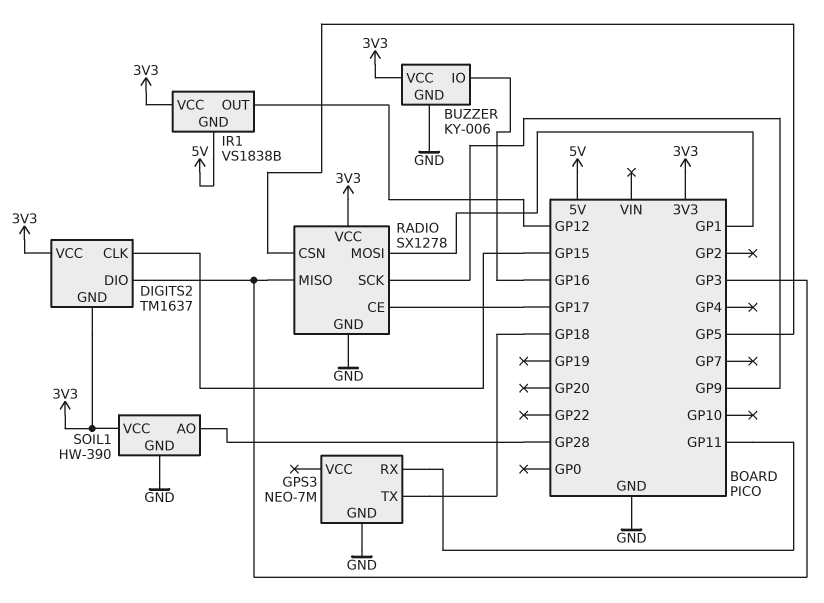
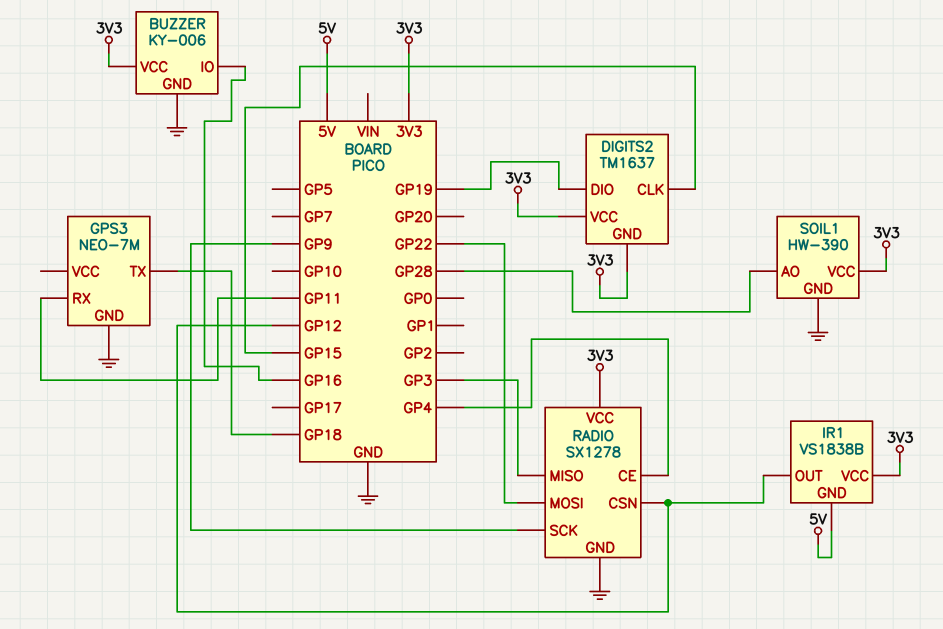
DIGITS2 pin DIO: GP3 -> GP19
RADIO pin CE: GP17 -> GP4
RADIO pin CSN: GP5 -> GP12
RADIO pin MOSI: GP1 -> GP22

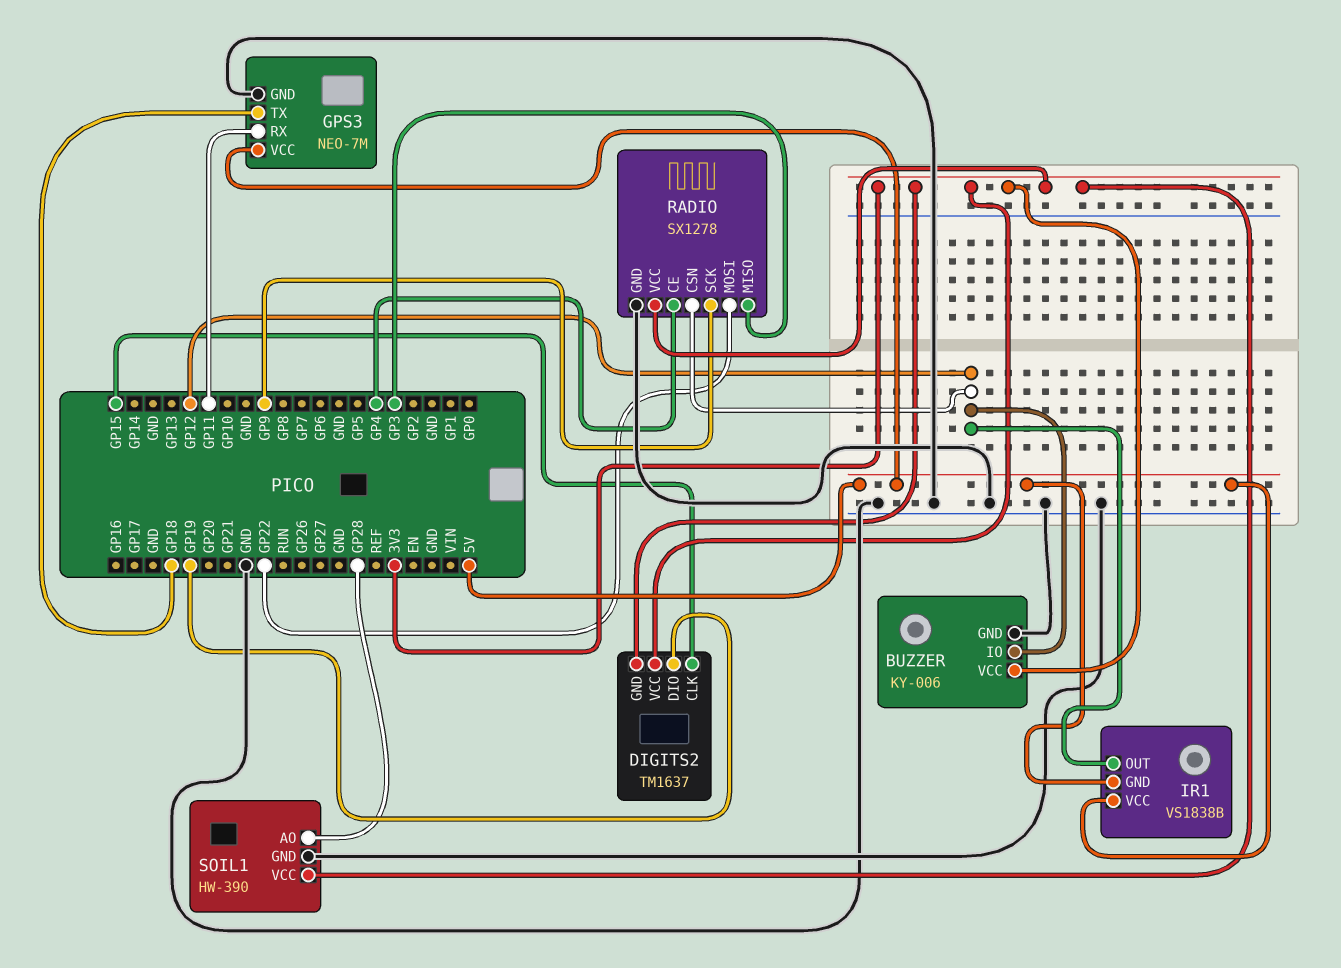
BUZZER pin IO: GP16 -> GP12
GPS3 pin VCC: none -> 5V
IR1 pin VCC: 3V3 -> 5V

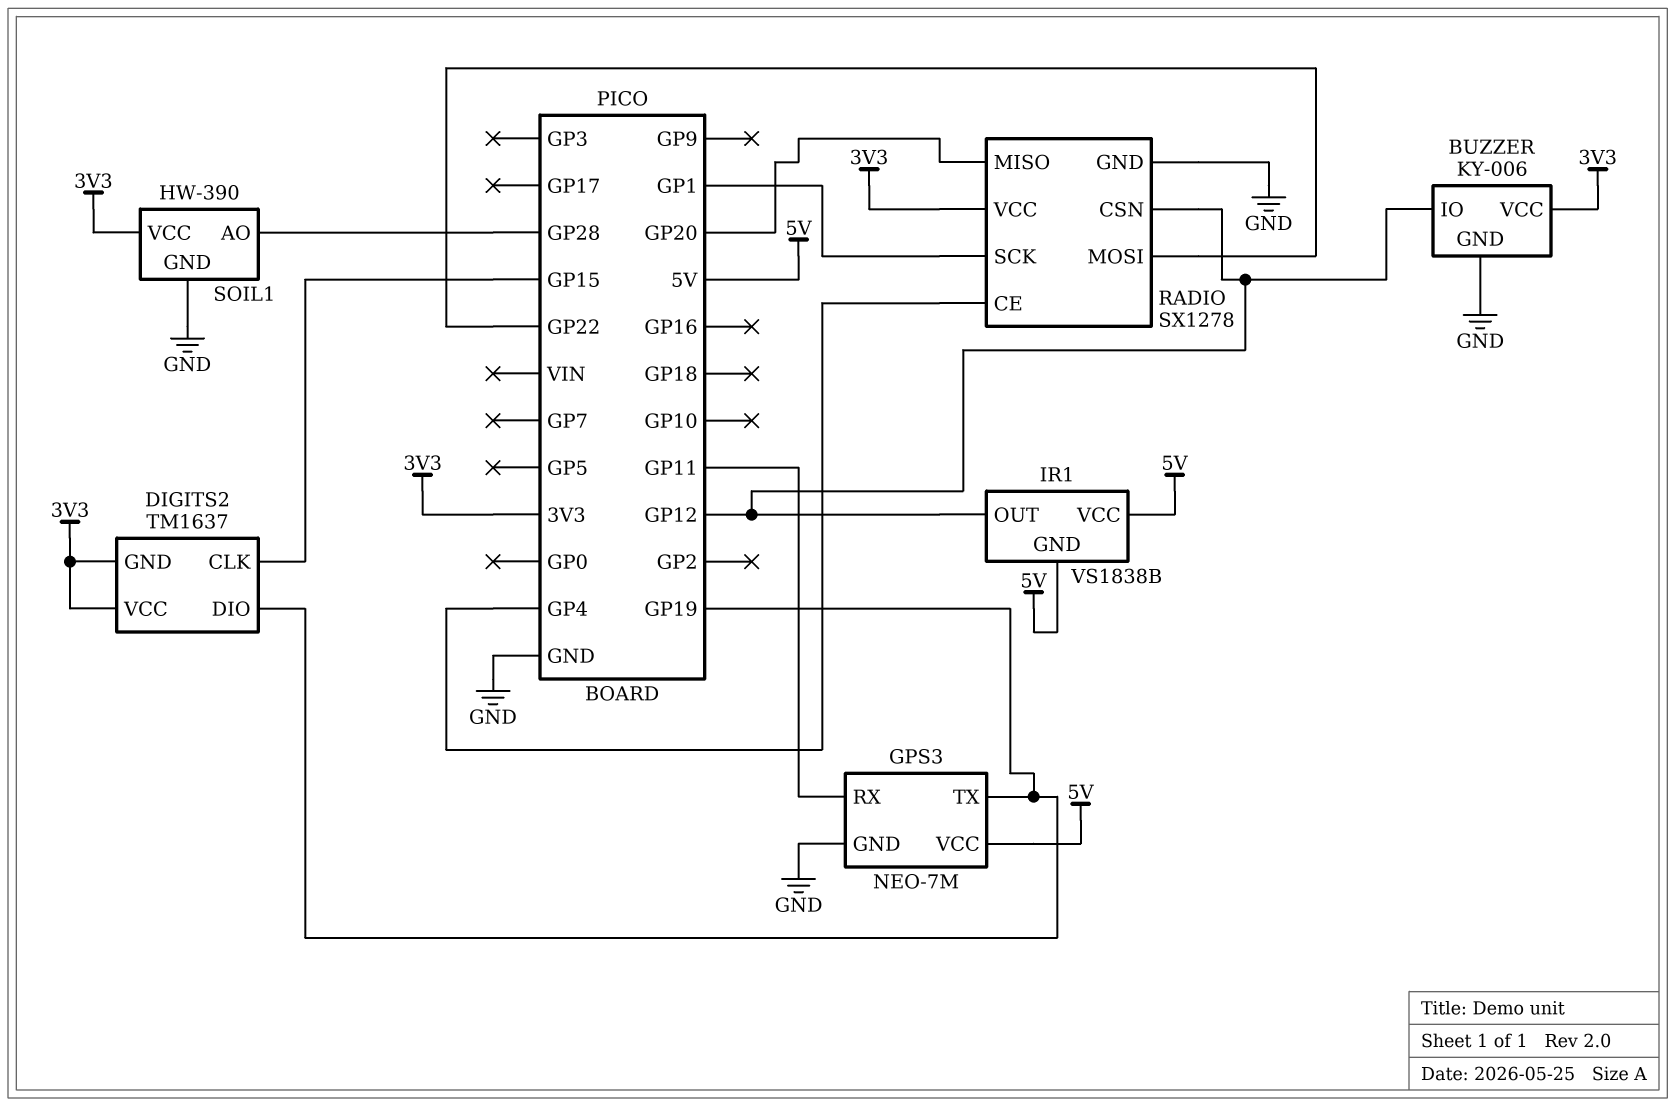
GPS3 pin TX: GP18 -> GP19
RADIO pin MISO: GP3 -> GP20
RADIO pin SCK: GP9 -> GP1

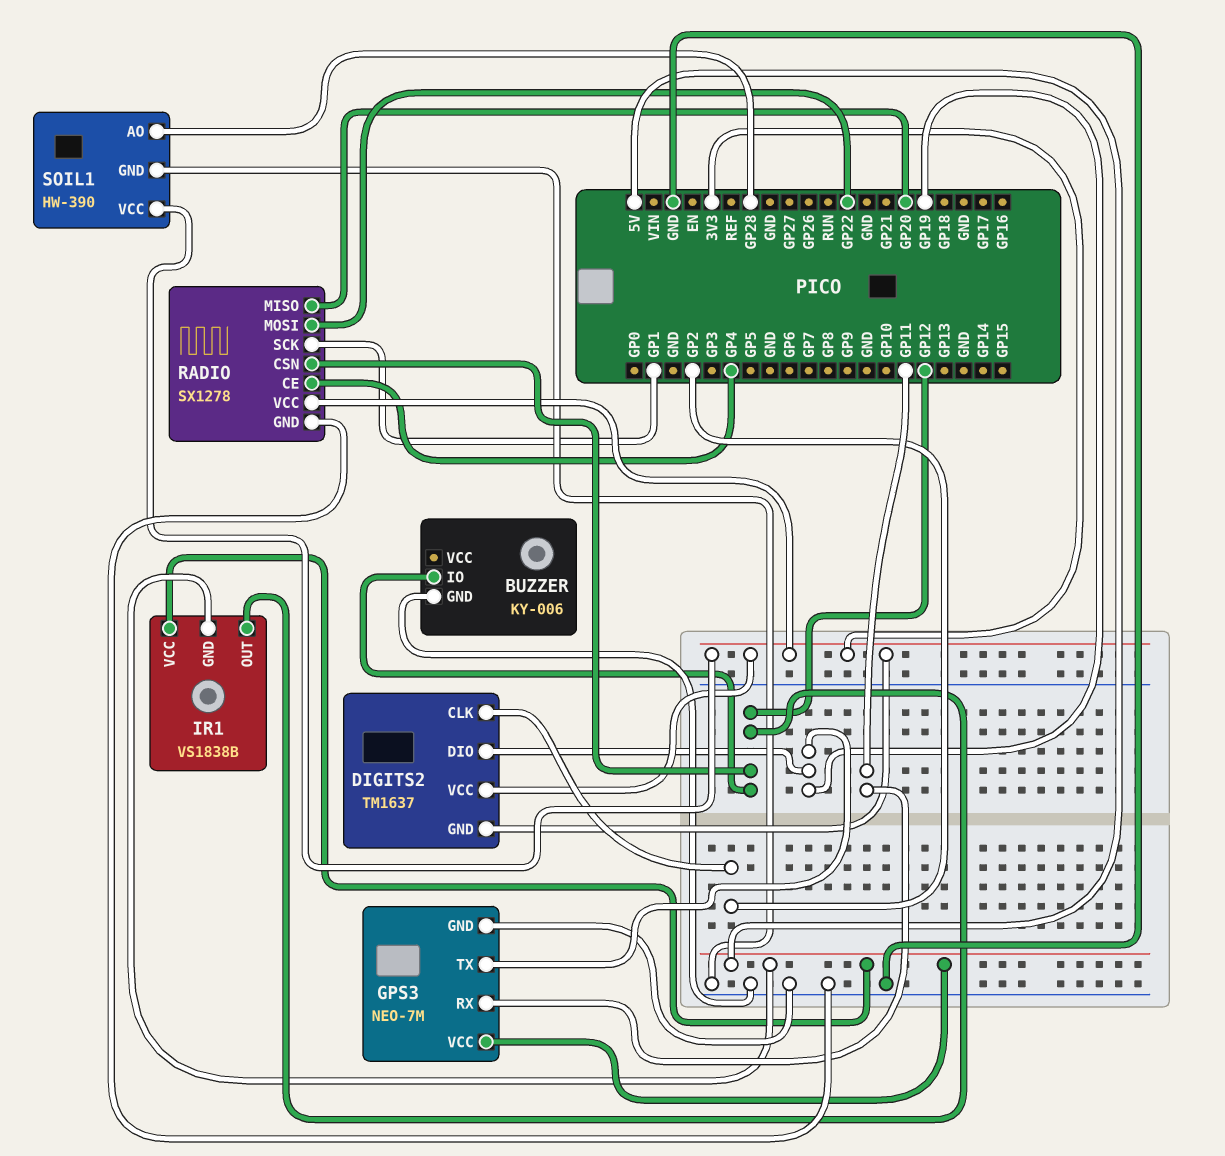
BUZZER pin VCC: 3V3 -> none
DIGITS2 pin CLK: GP15 -> GP2

